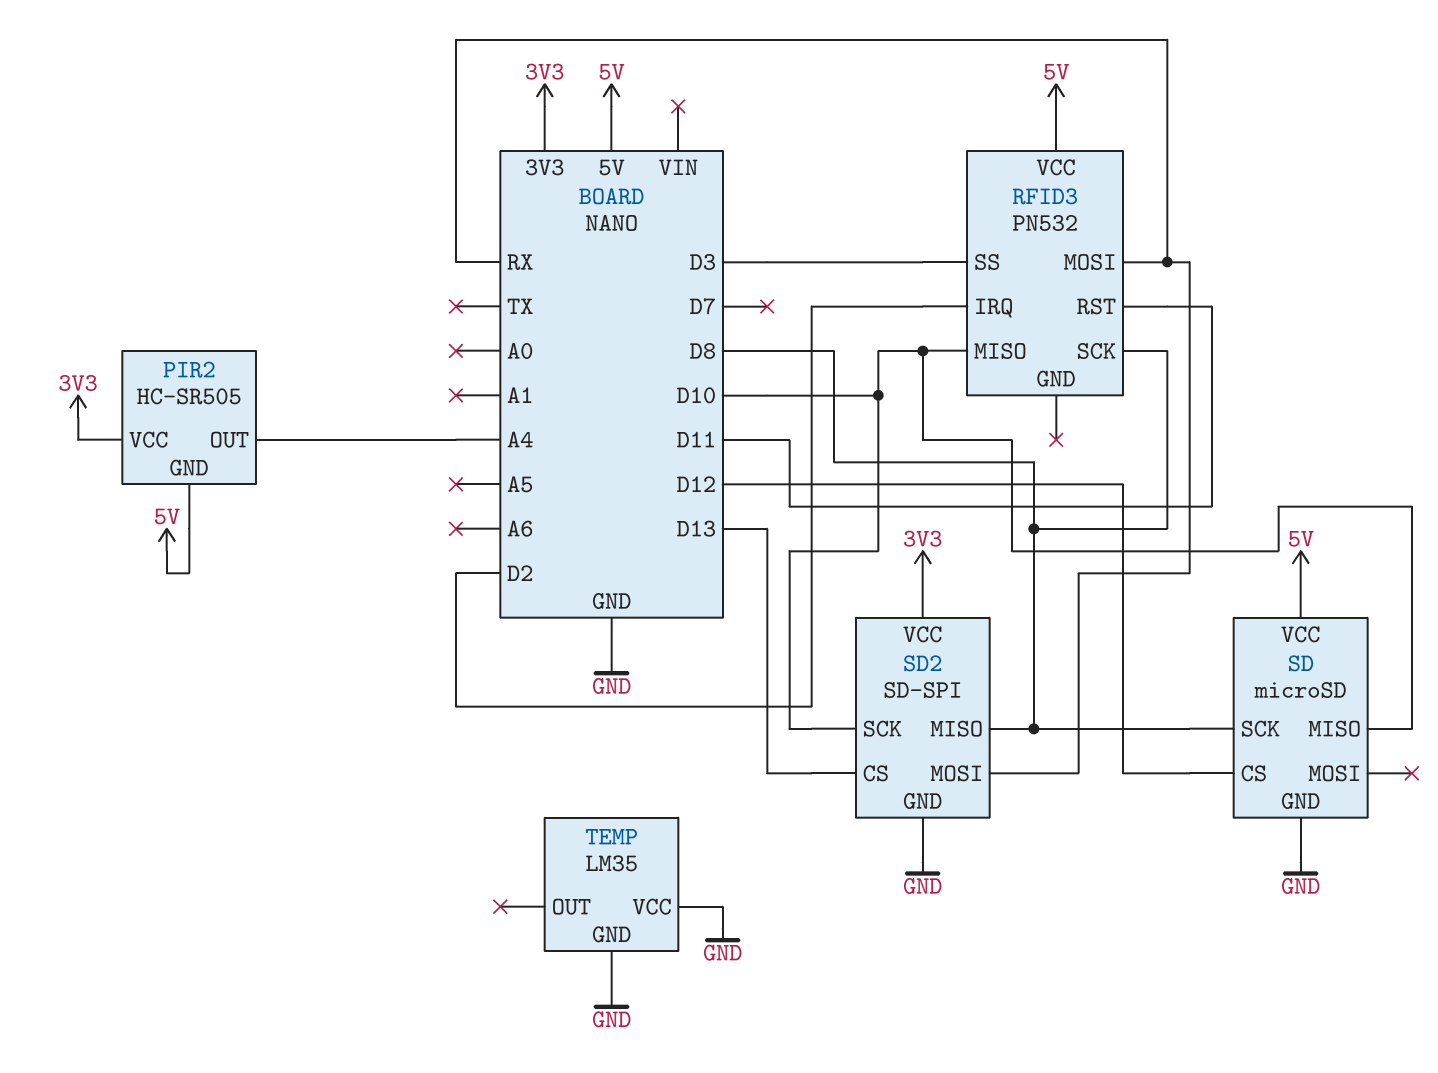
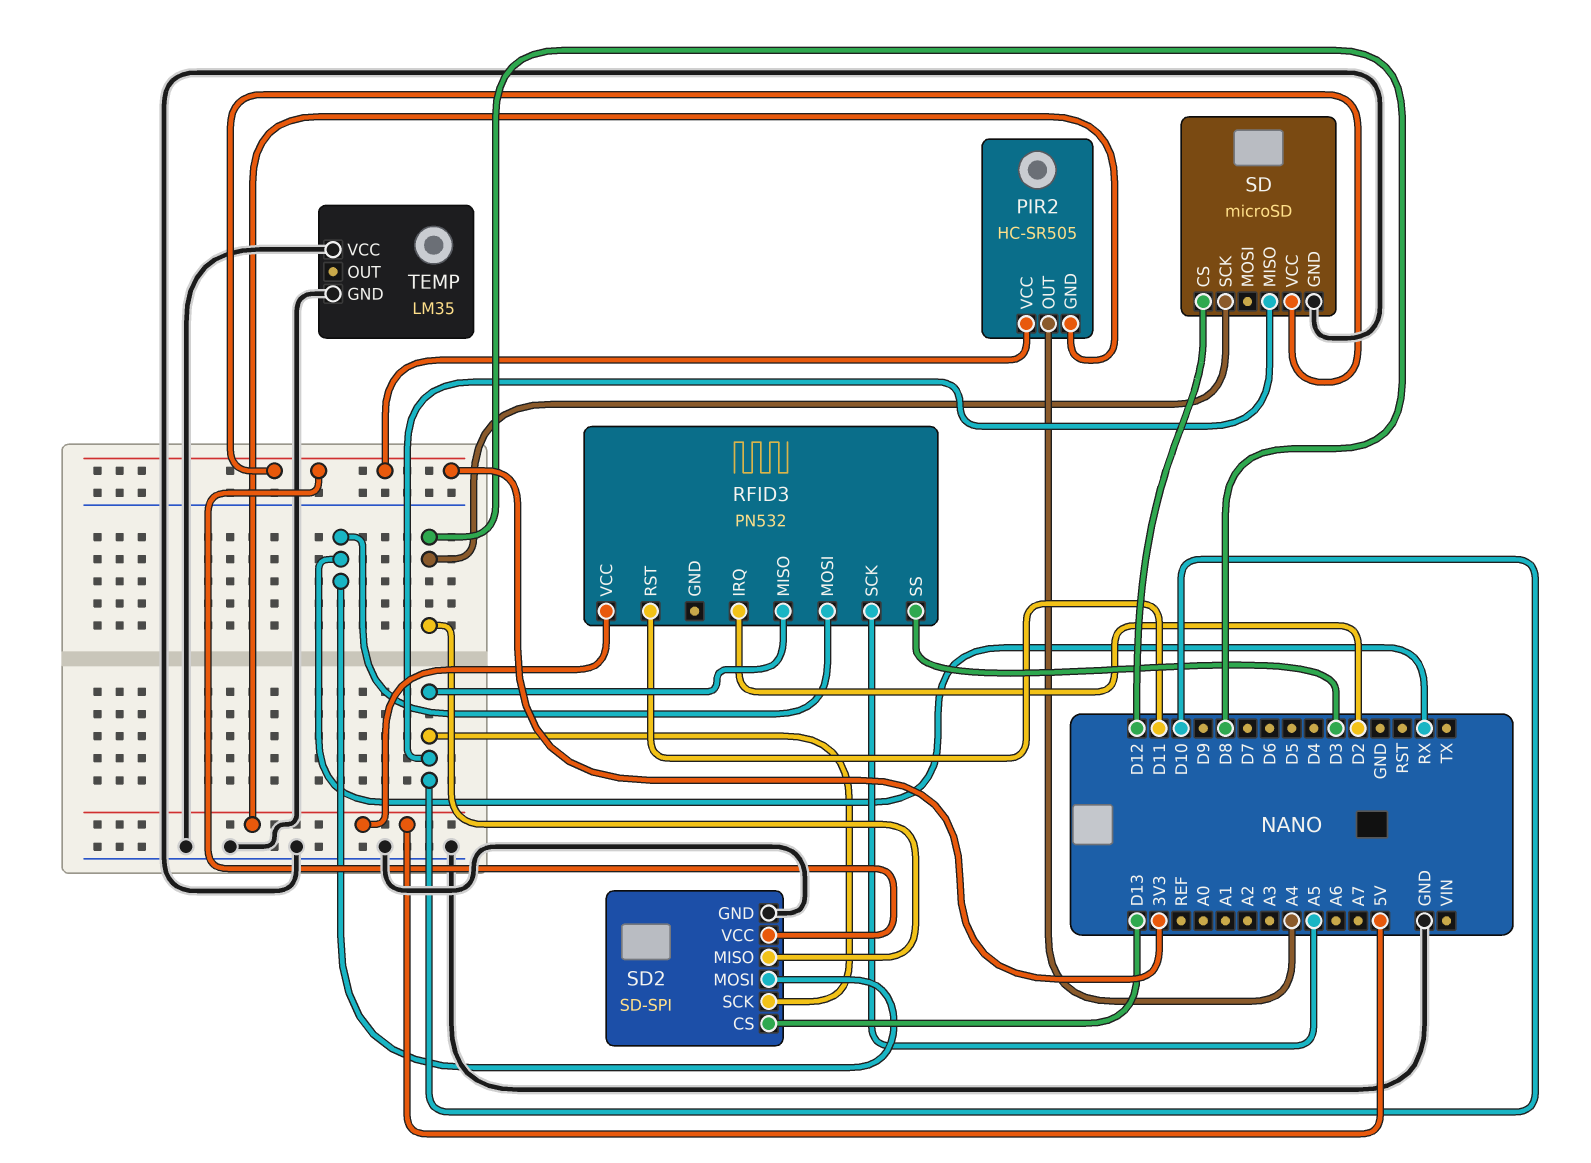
RFID3 pin SCK: D8 -> A5
SD pin VCC: 5V -> 3V3

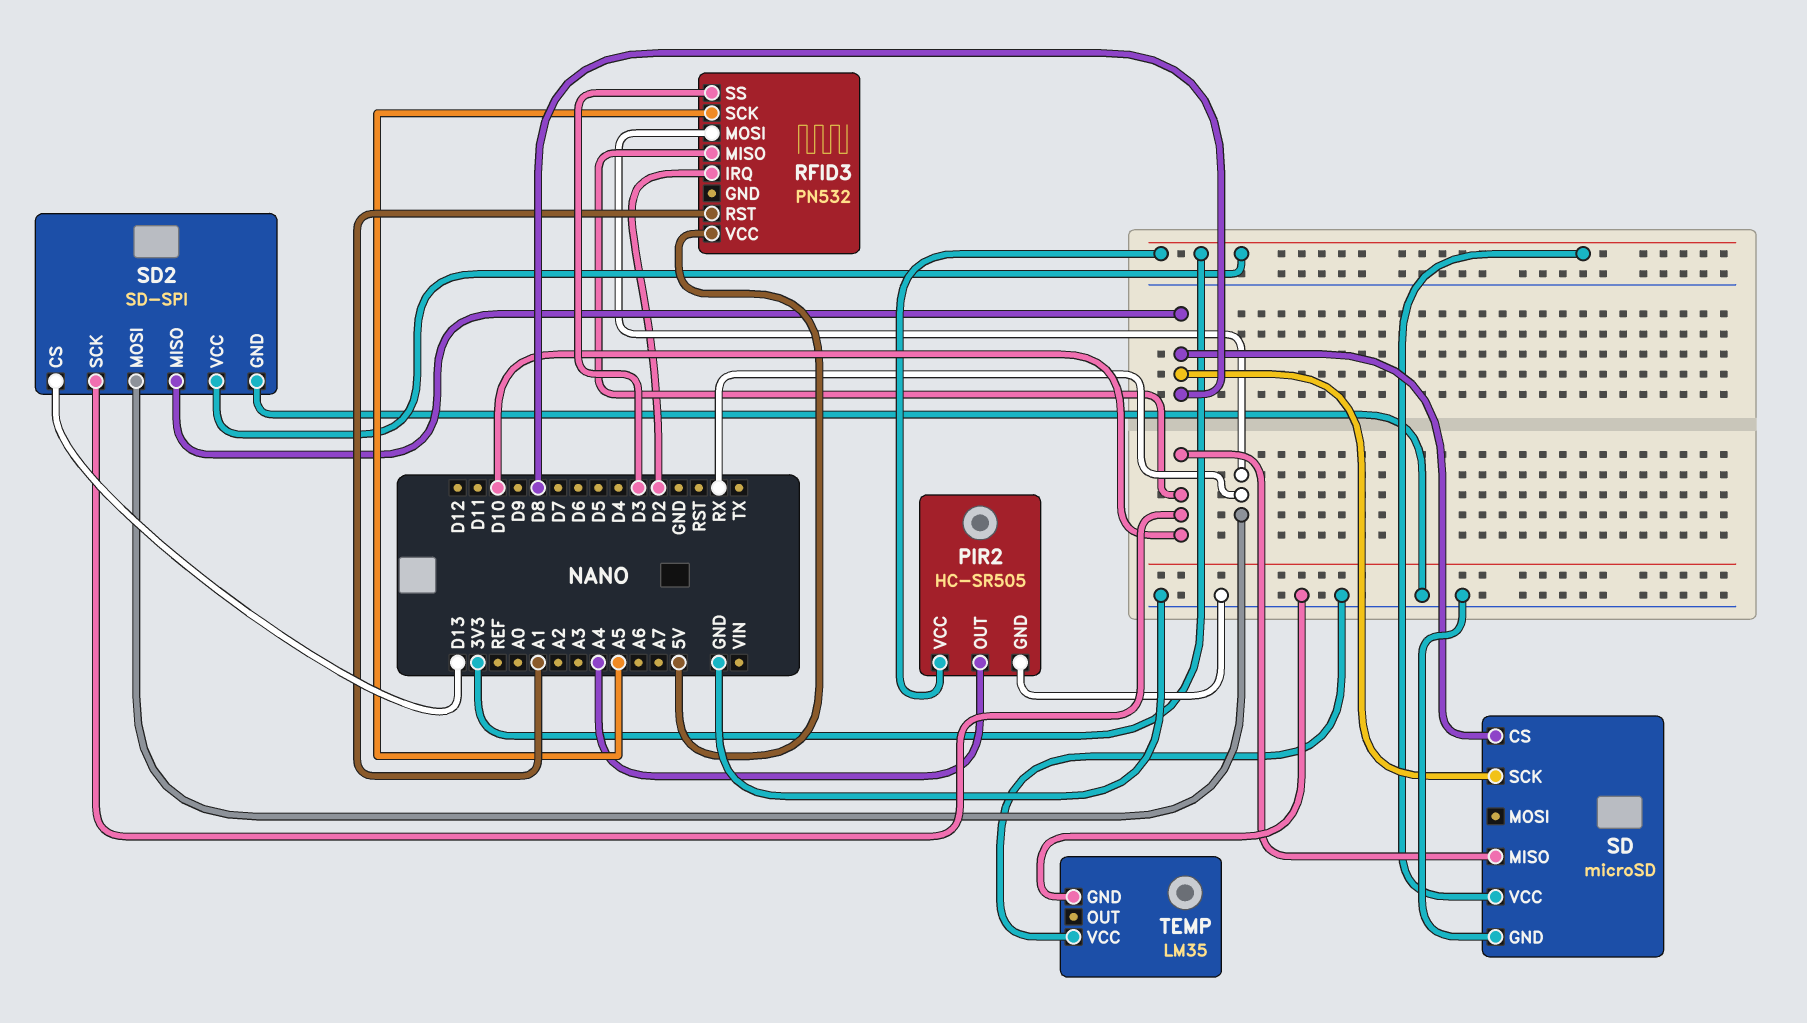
PIR2 pin GND: 5V -> GND
RFID3 pin RST: D11 -> A1
SD pin CS: D12 -> D8

